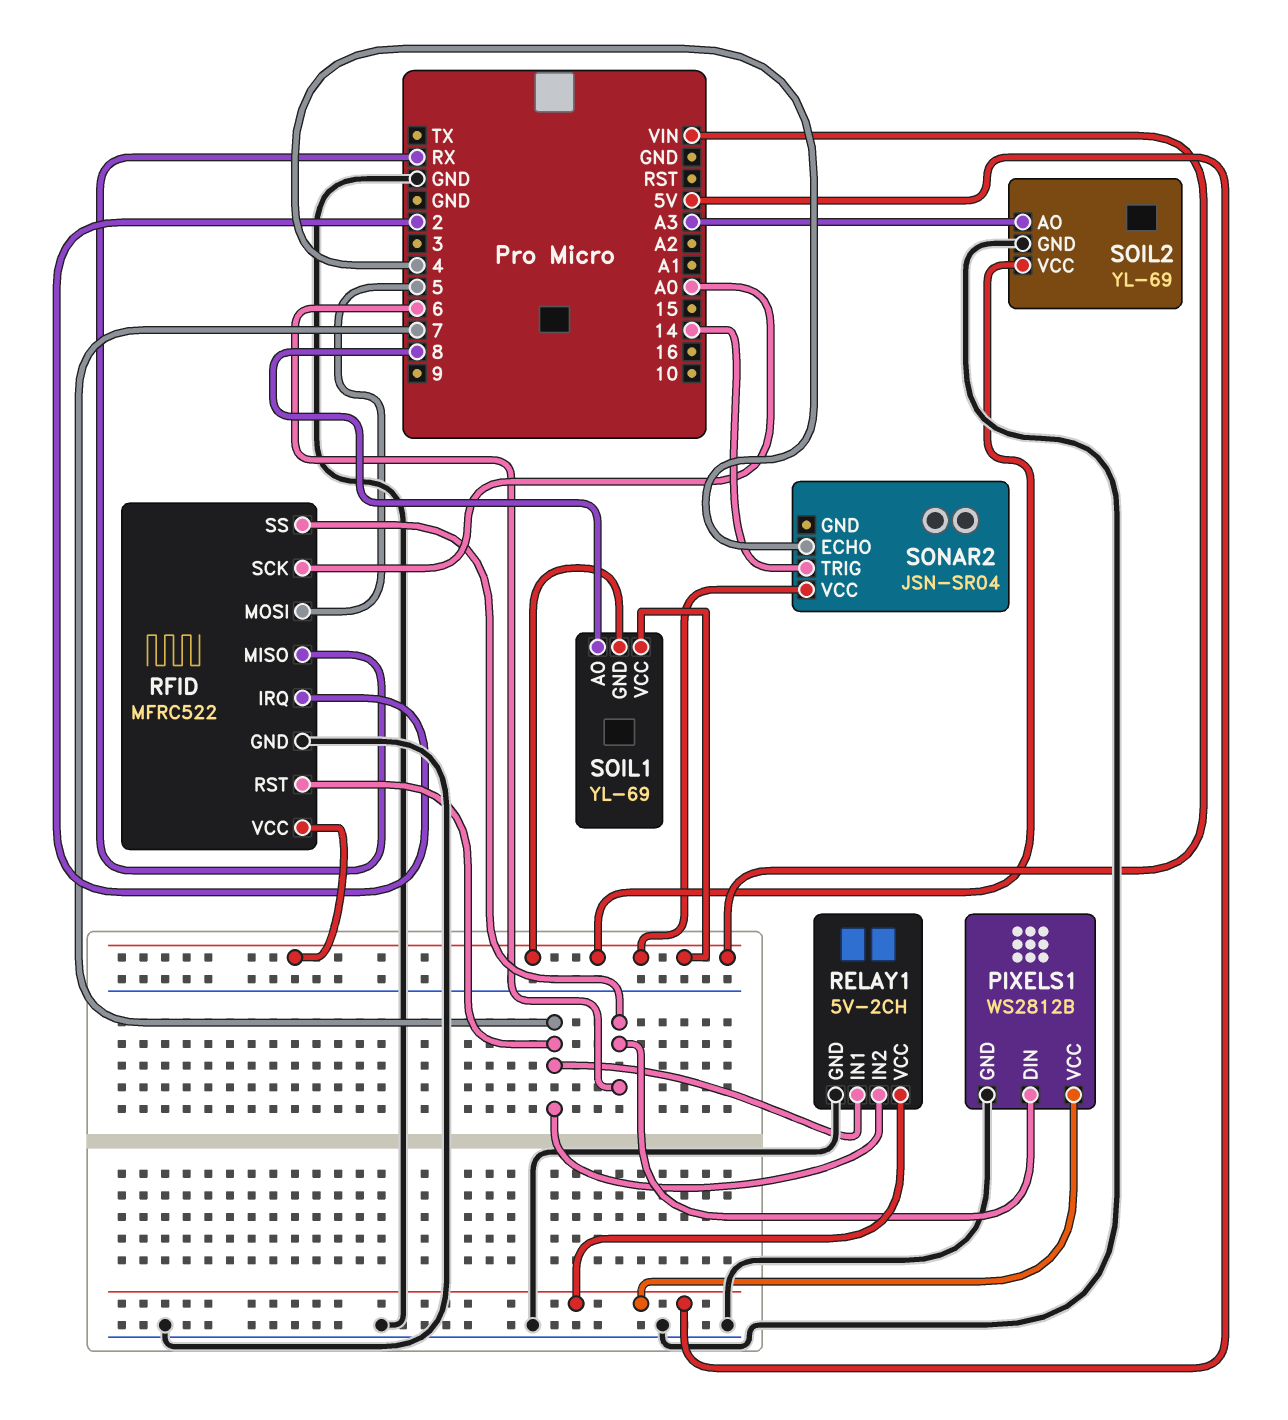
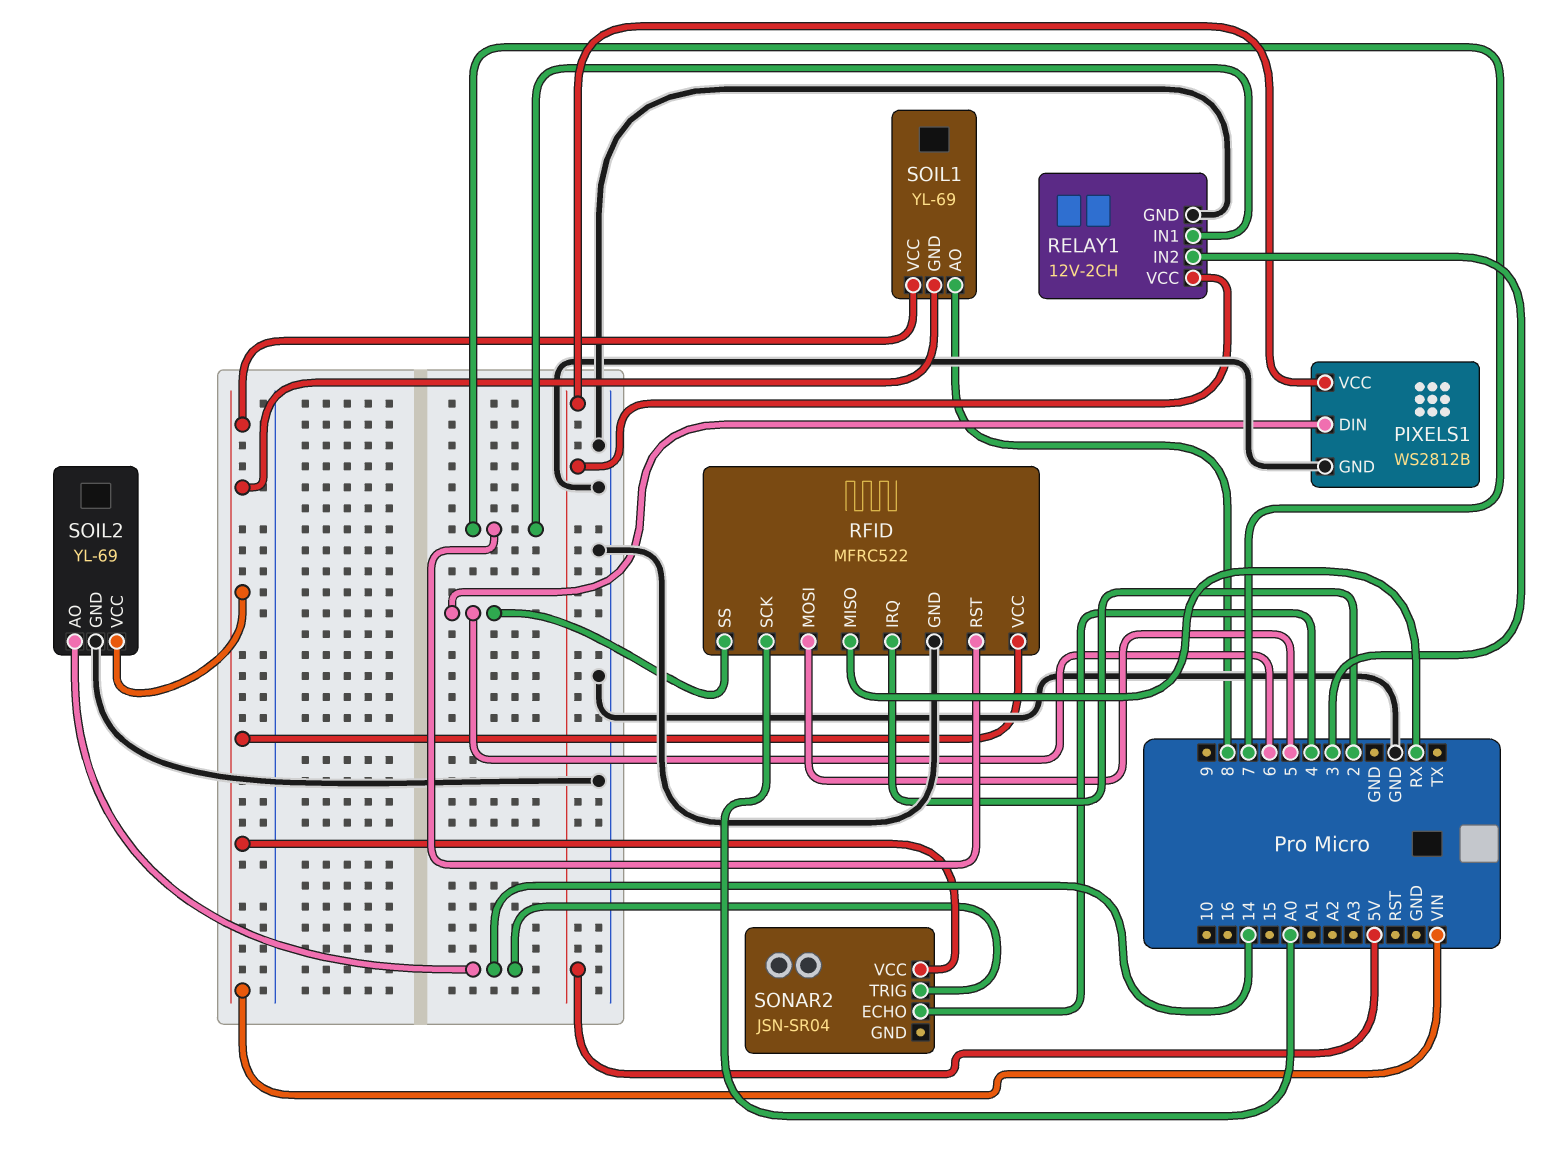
RELAY1: 5V-2CH -> 12V-2CH
RELAY1 pin IN2: 7 -> 3
SOIL2 pin AO: A3 -> 14

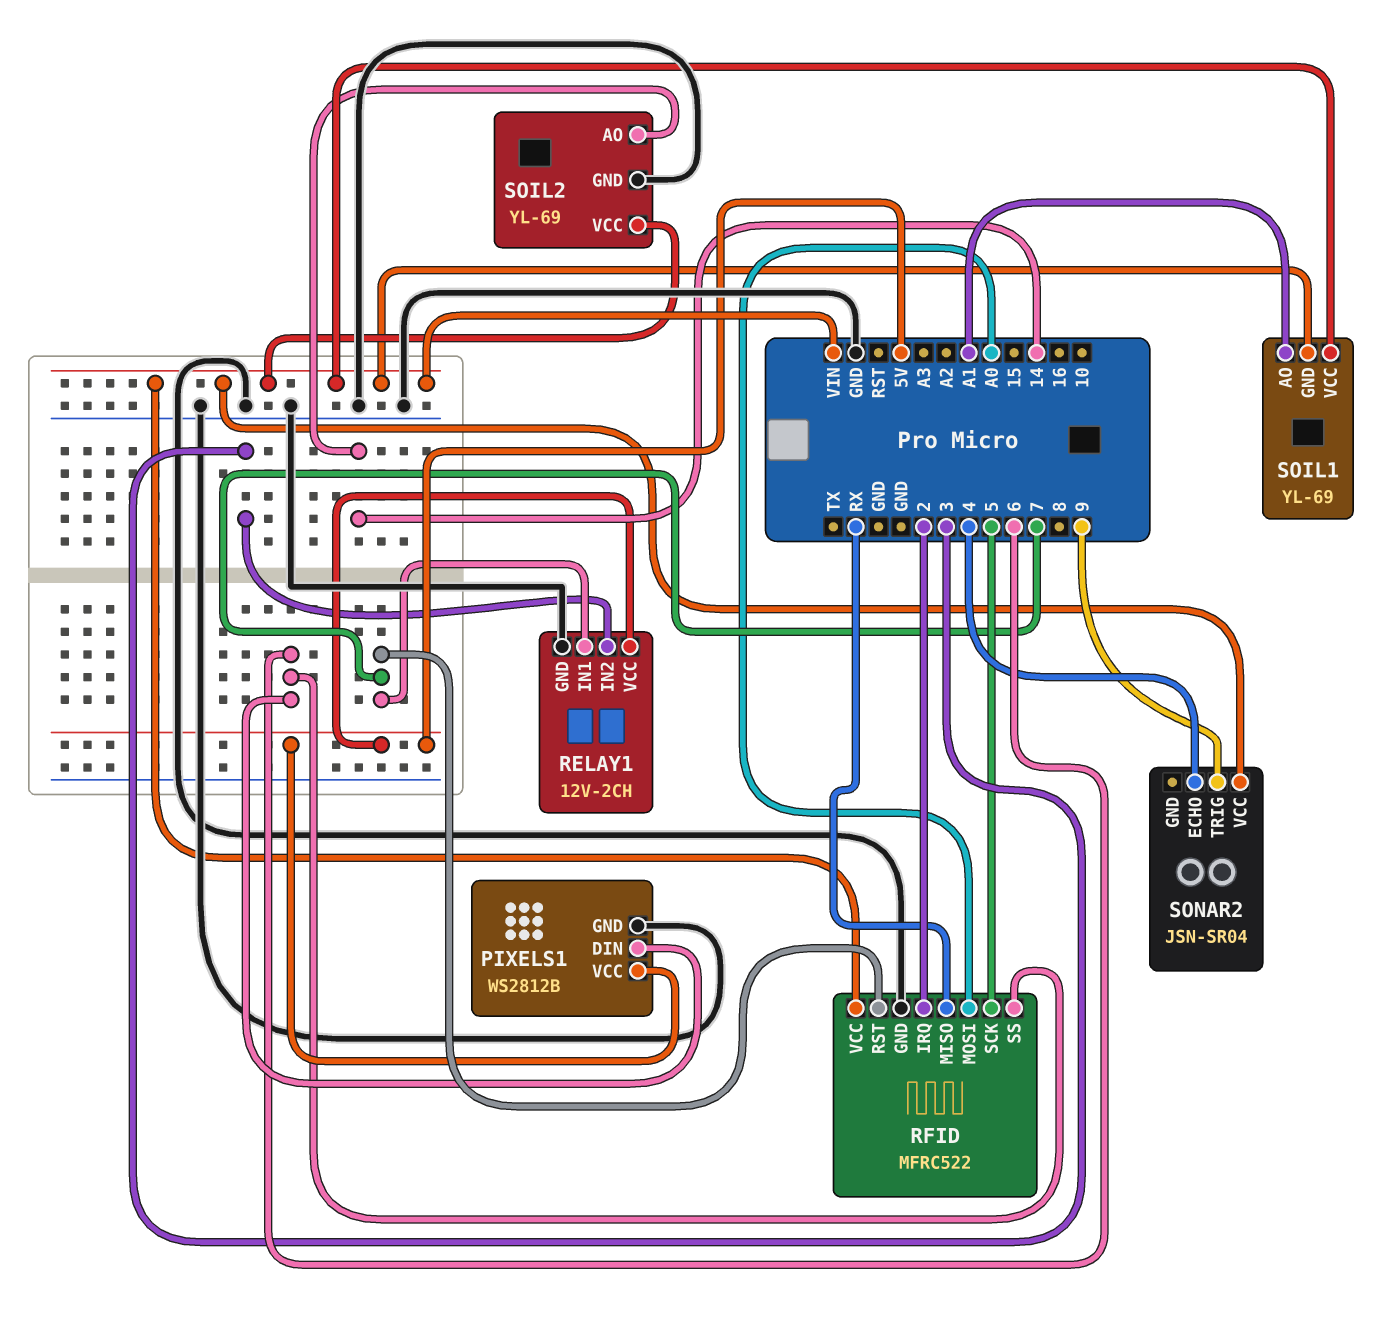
RFID pin MOSI: 5 -> A0
RFID pin SCK: A0 -> 5
SOIL1 pin AO: 8 -> A1
SONAR2 pin TRIG: 14 -> 9

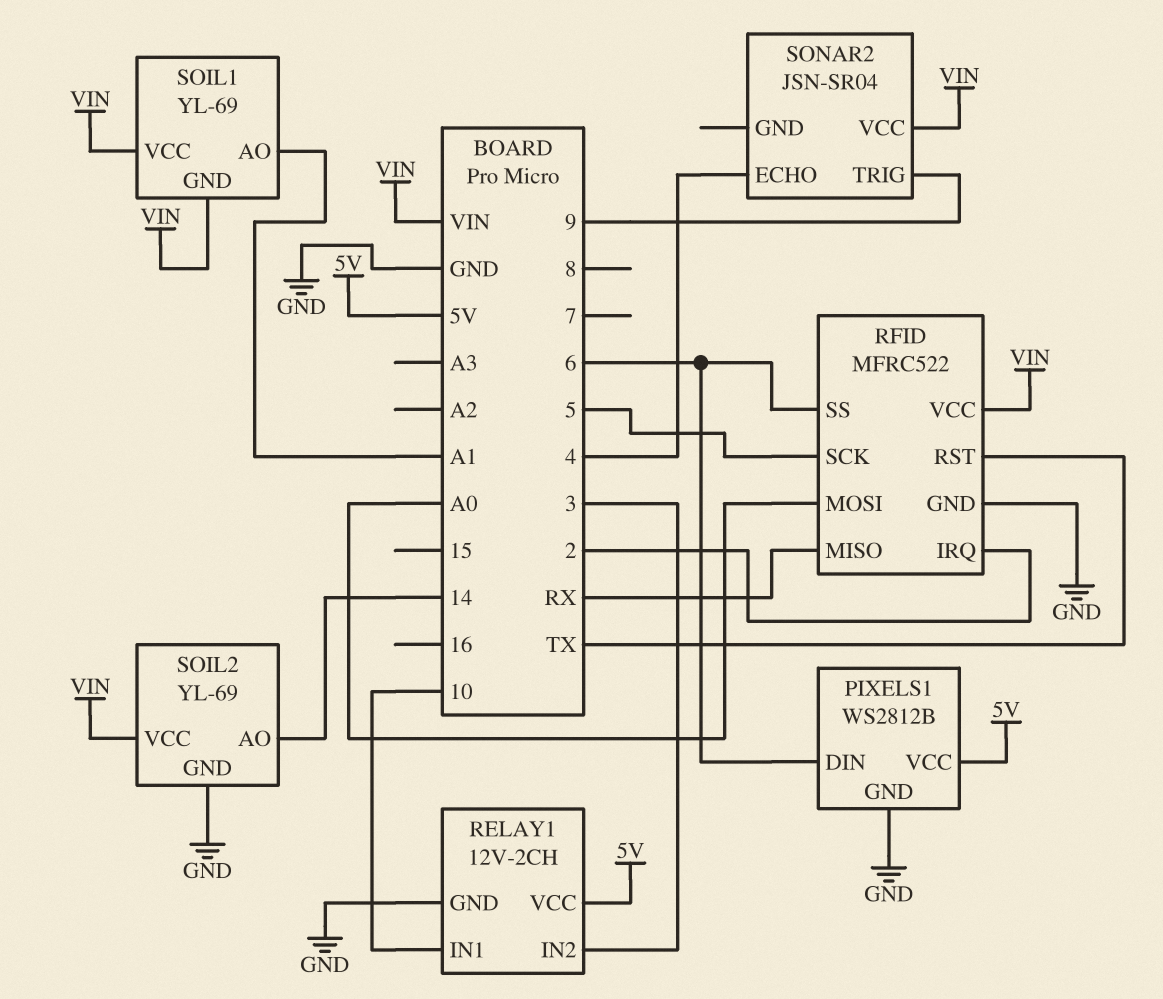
RELAY1 pin IN1: 7 -> 10
RFID pin RST: 7 -> TX

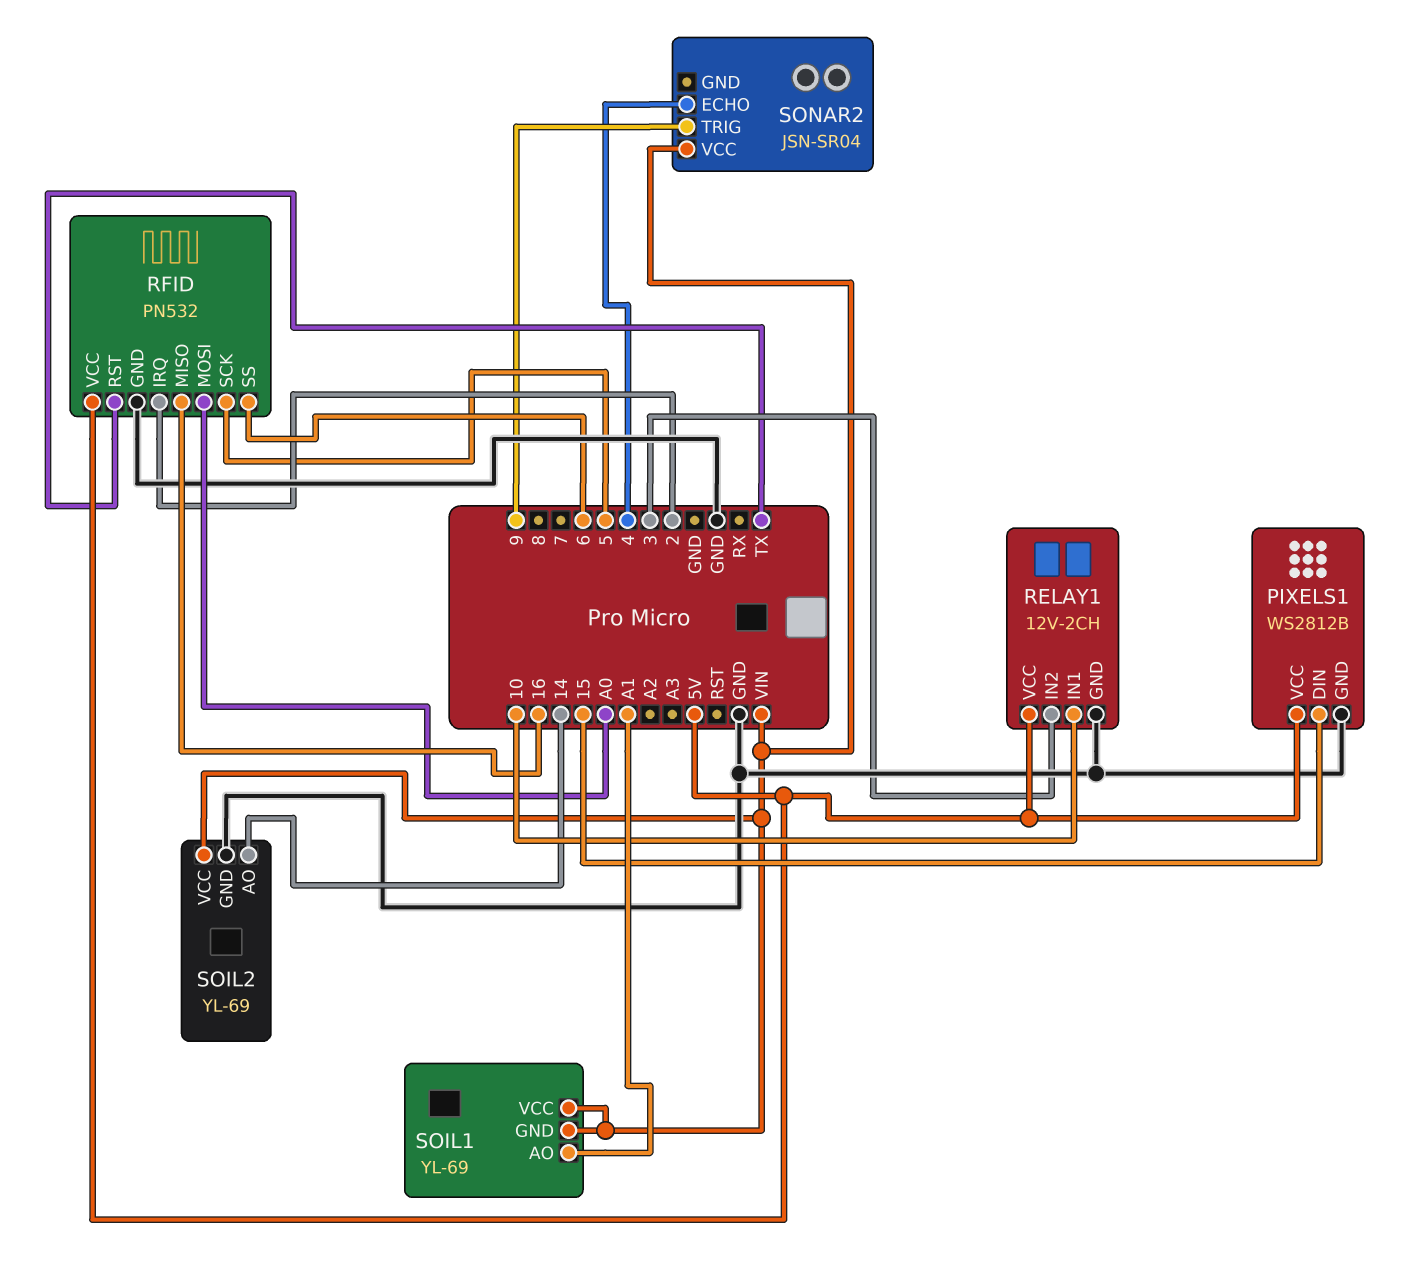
PIXELS1 pin DIN: 6 -> 15
RFID: MFRC522 -> PN532
RFID pin MISO: RX -> 16
RFID pin VCC: VIN -> 5V

